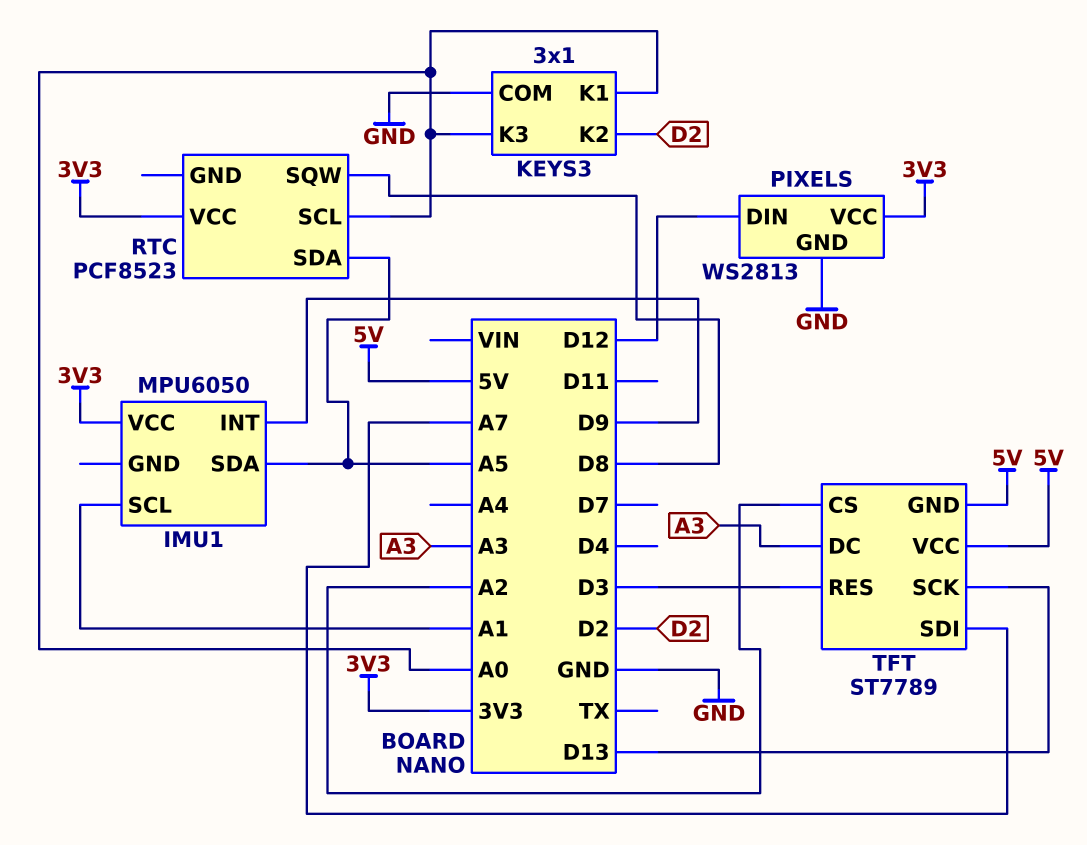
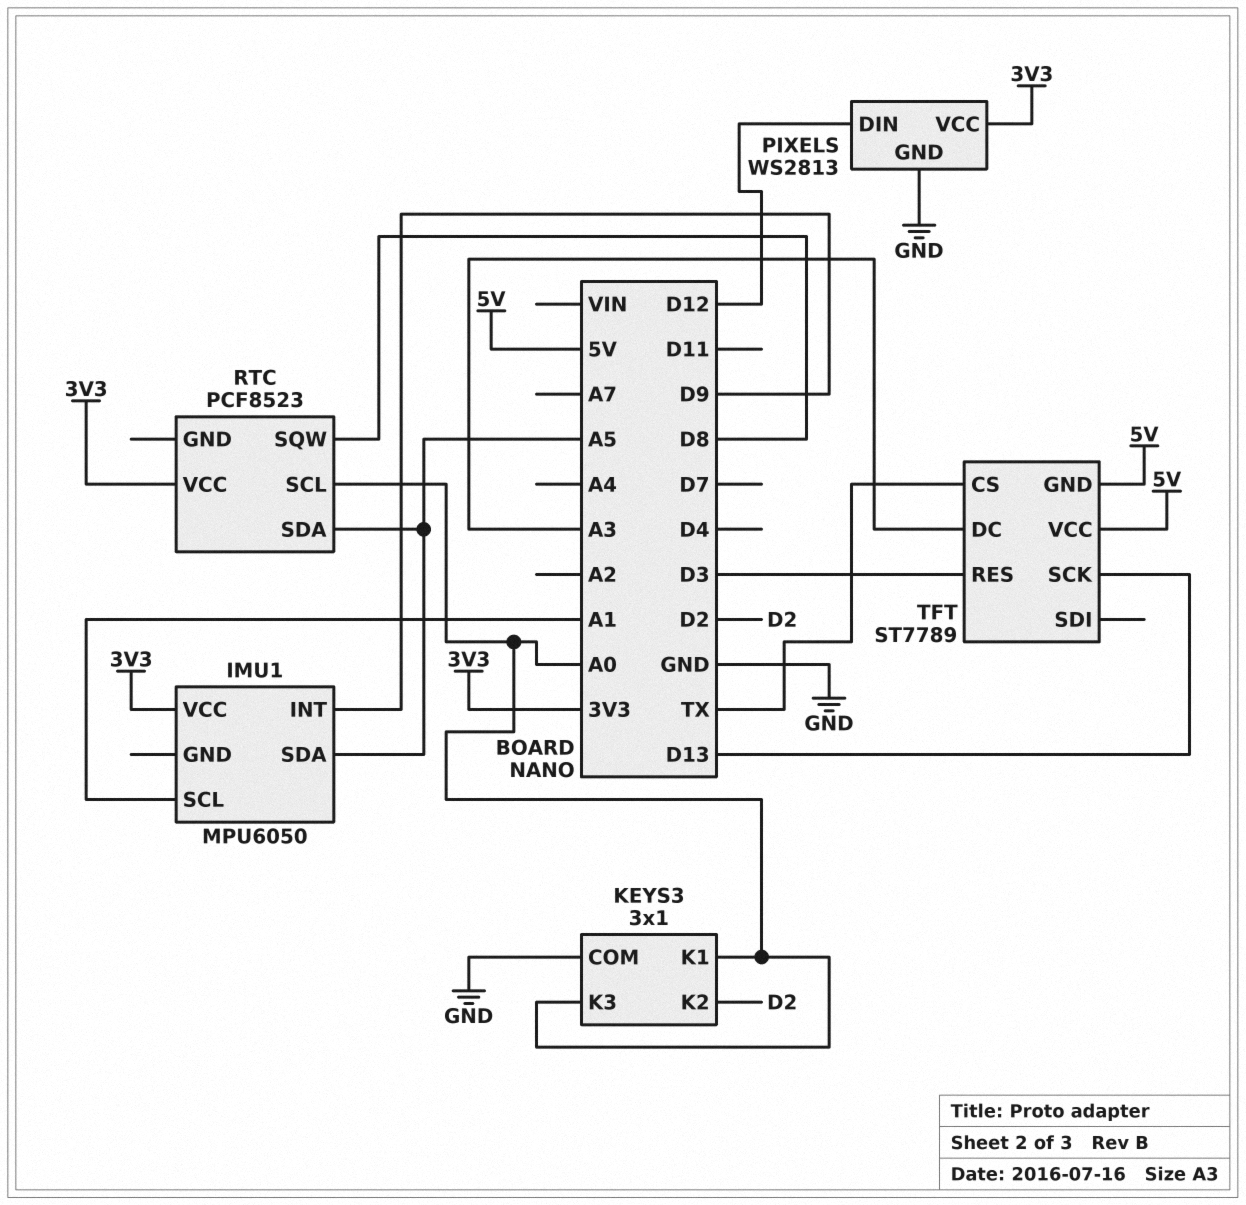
TFT pin CS: A2 -> TX
TFT pin SDI: A7 -> none

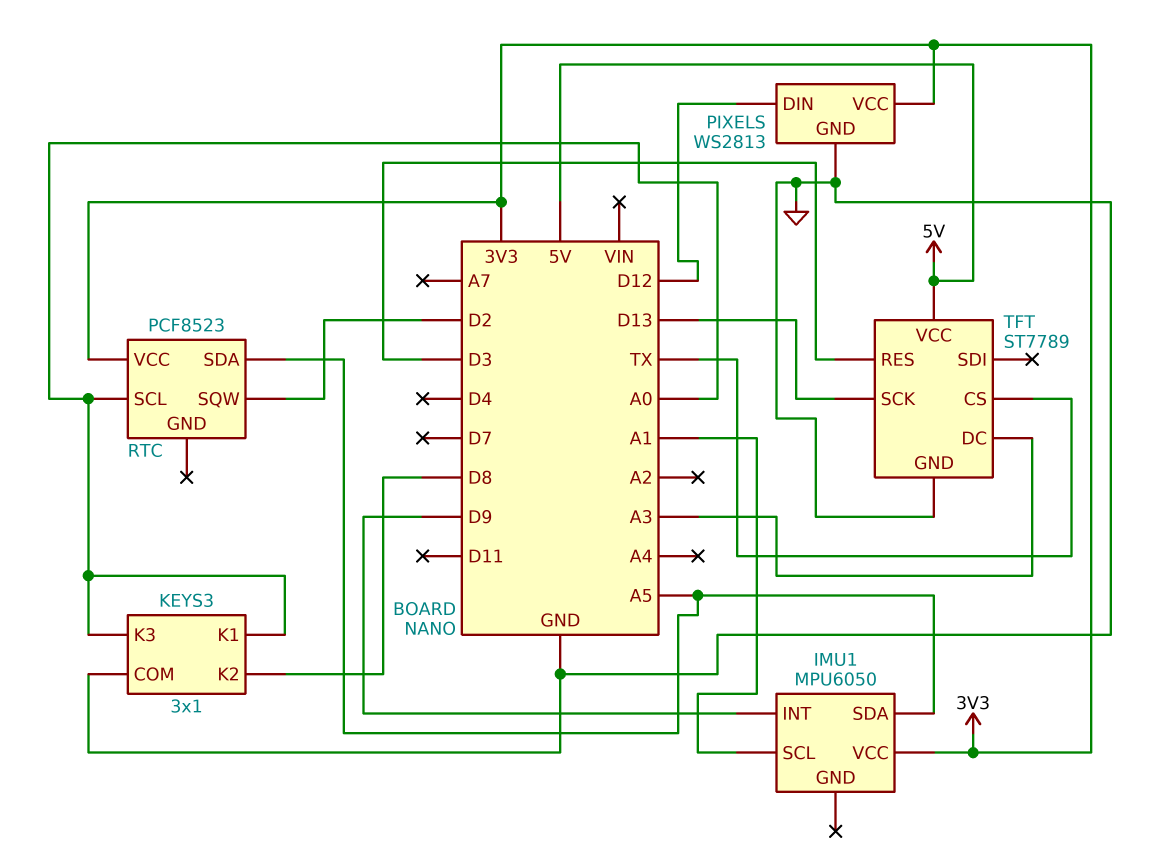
KEYS3 pin K2: D2 -> D8
RTC pin SQW: D8 -> D2
TFT pin GND: 5V -> GND

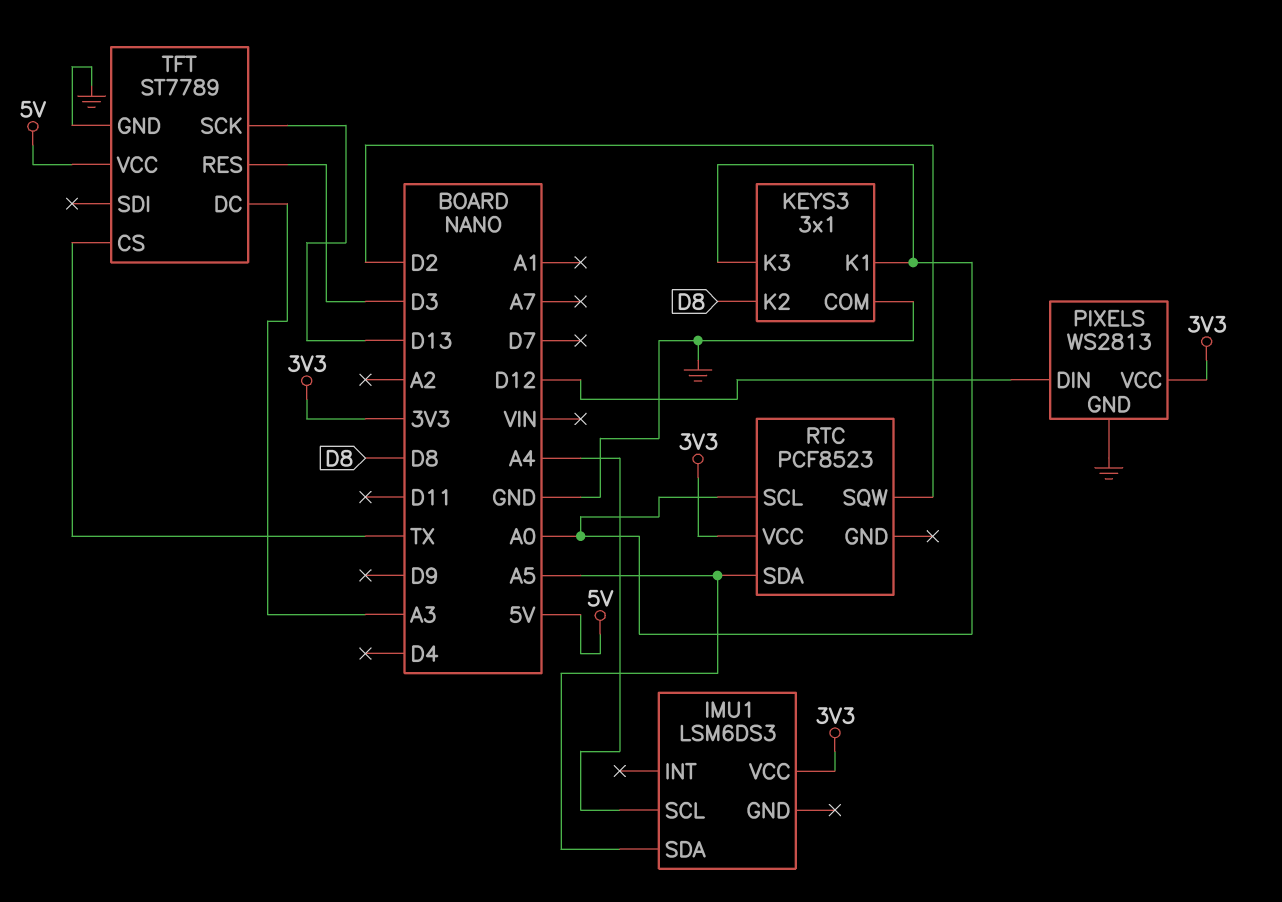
IMU1: MPU6050 -> LSM6DS3
IMU1 pin INT: D9 -> none
IMU1 pin SCL: A1 -> A4

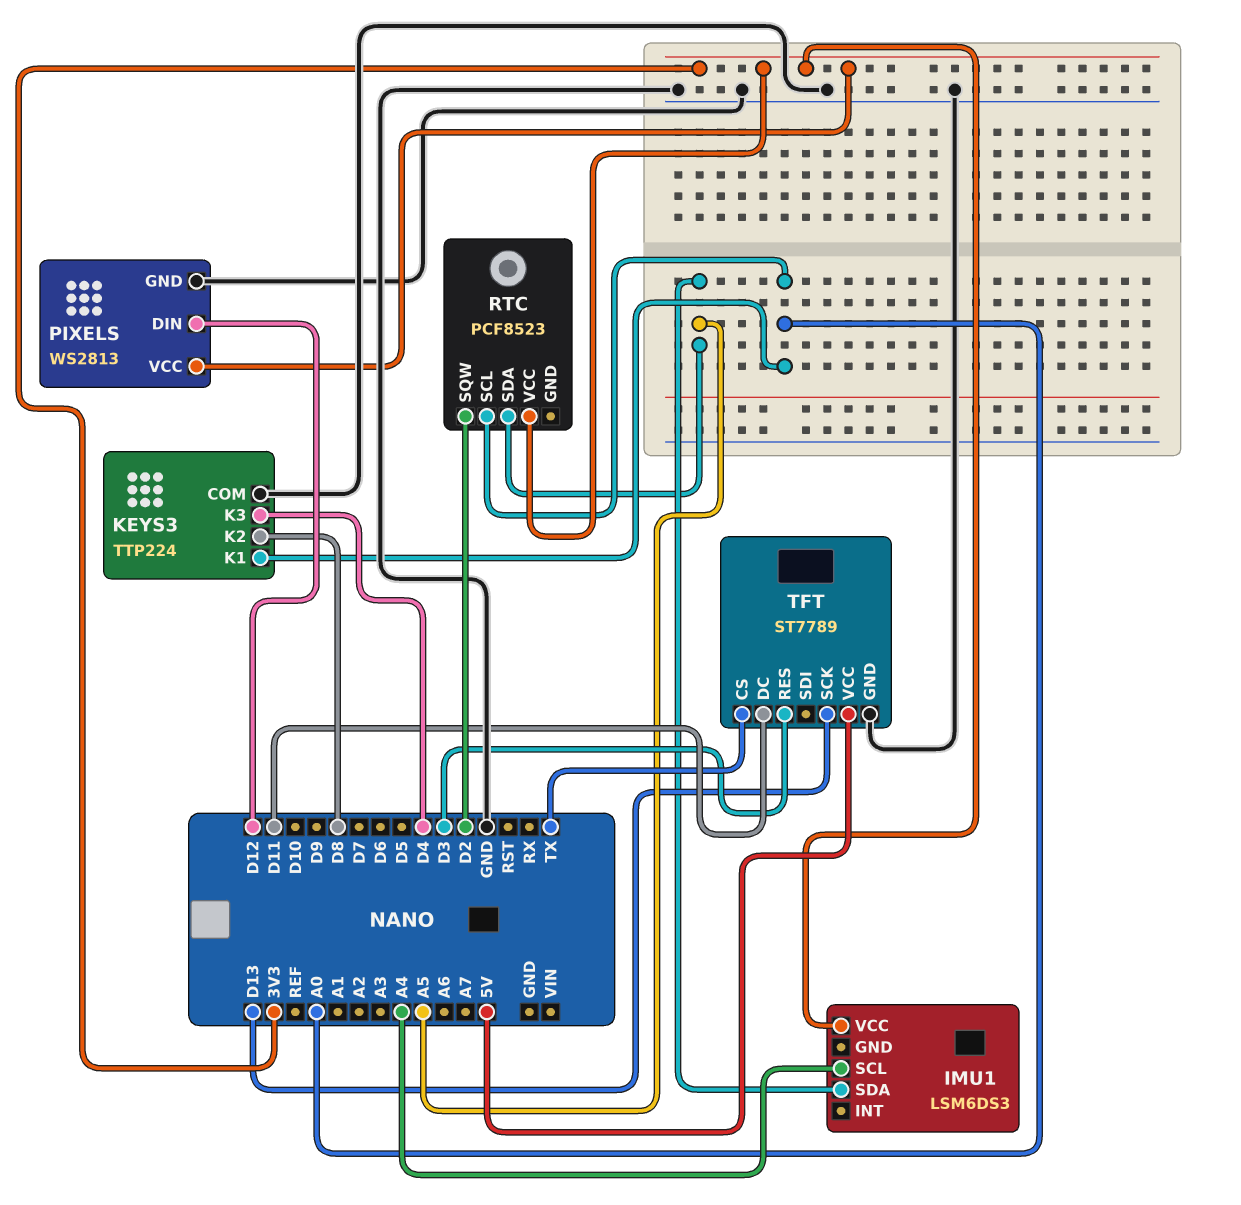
KEYS3: 3x1 -> TTP224
KEYS3 pin K3: A0 -> D4
TFT pin DC: A3 -> D11

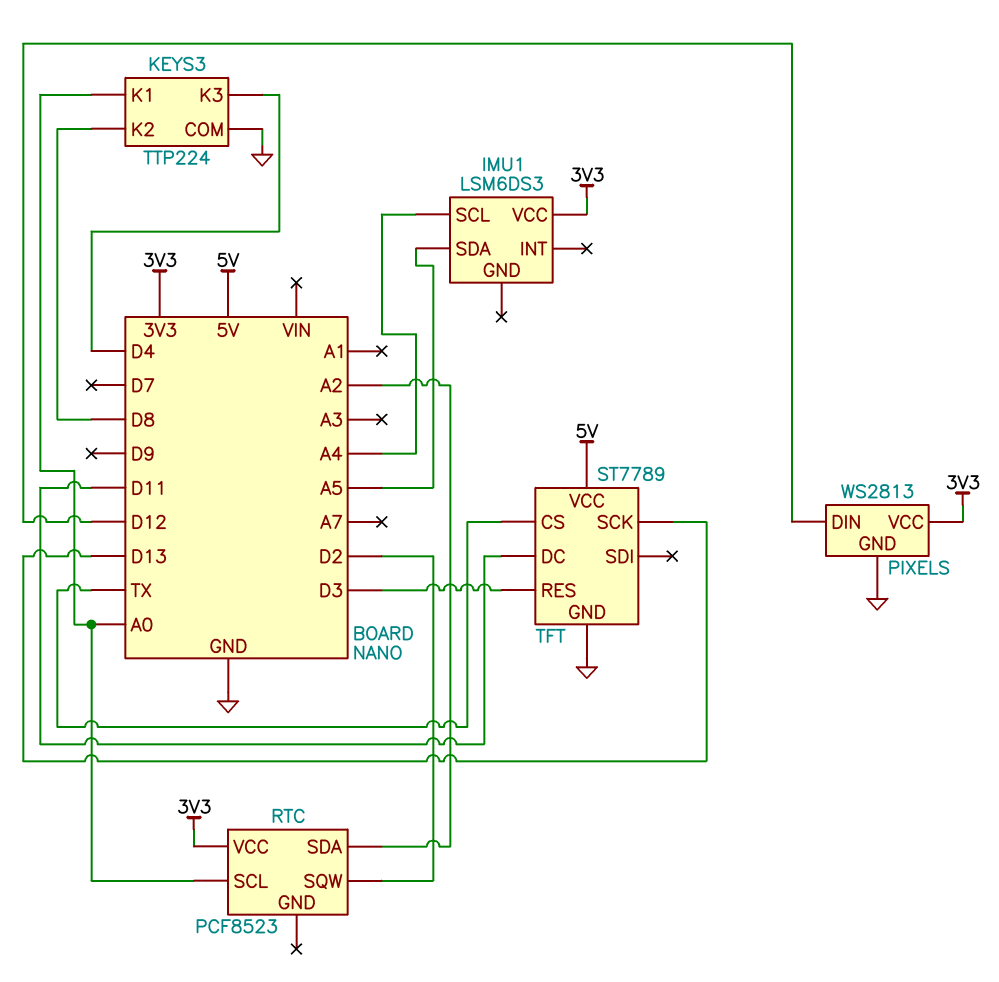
RTC pin SDA: A5 -> A2

